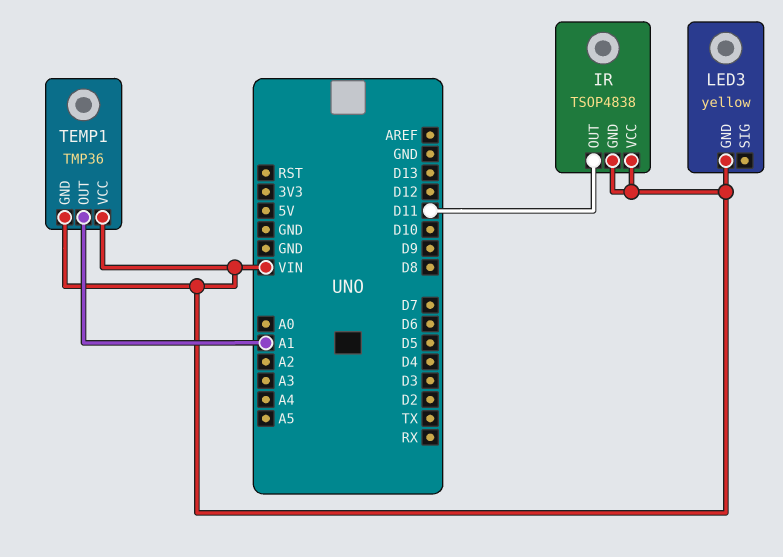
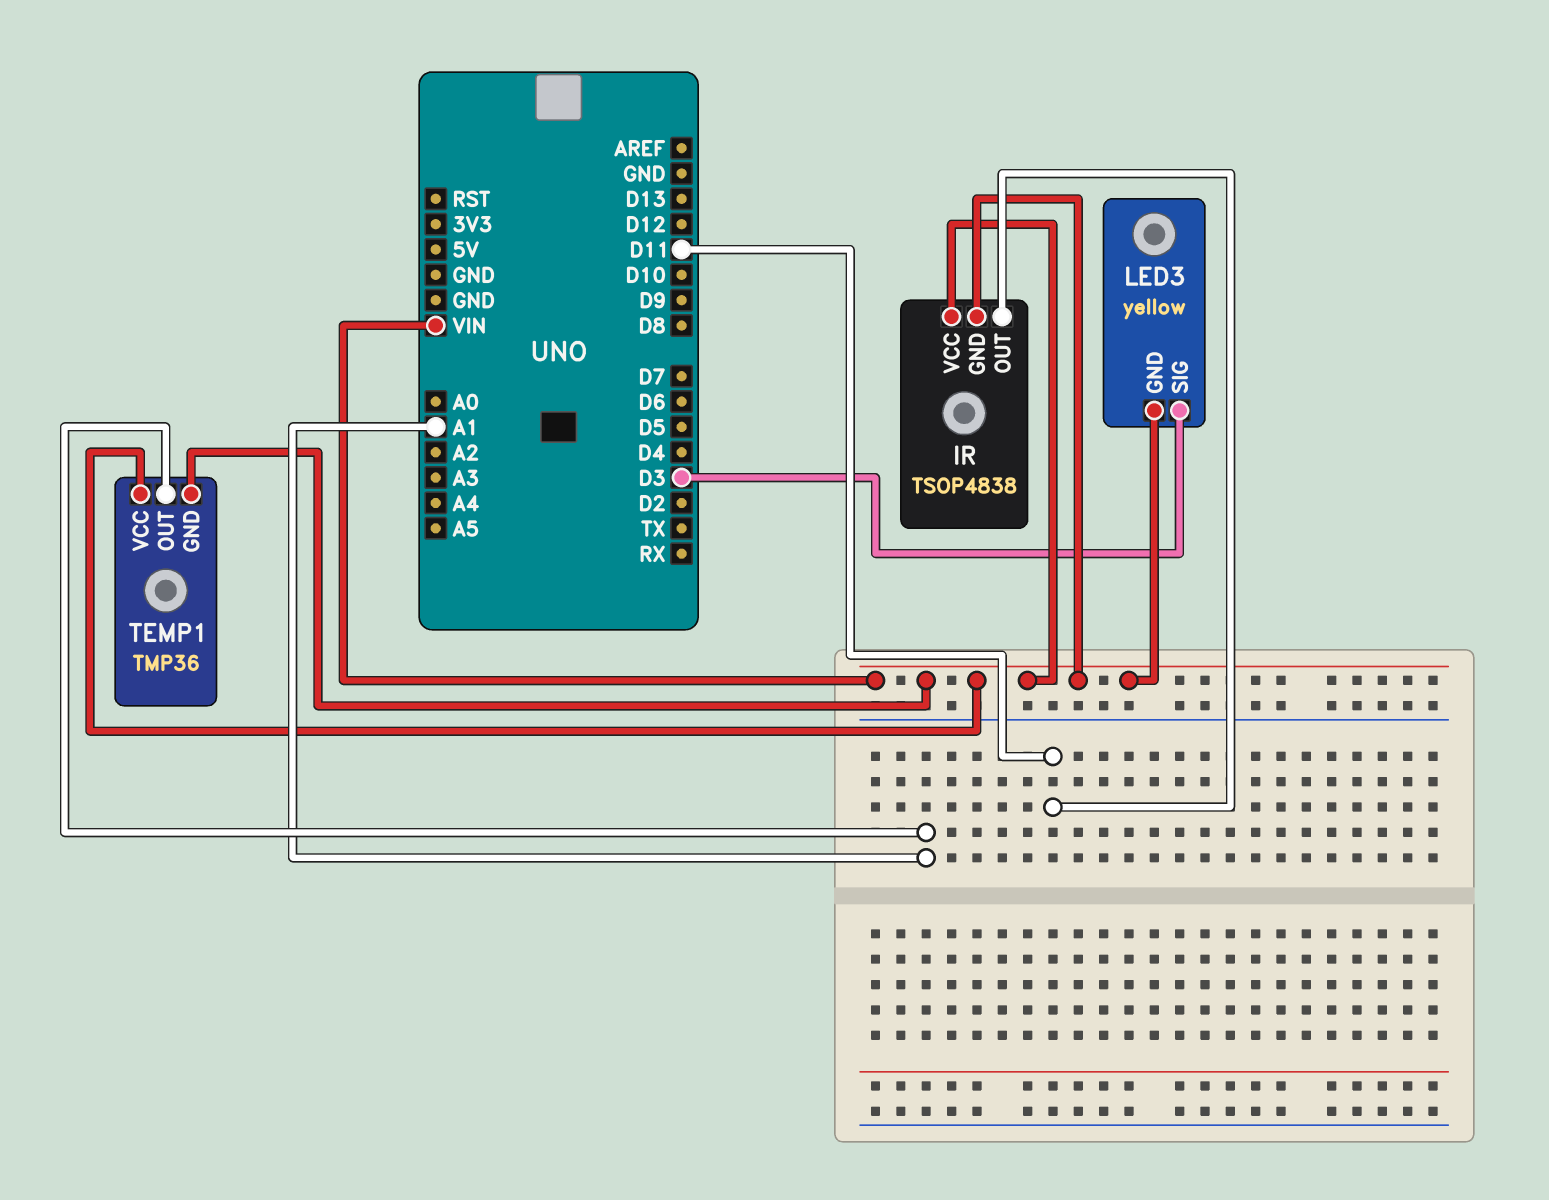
LED3 pin SIG: none -> D3

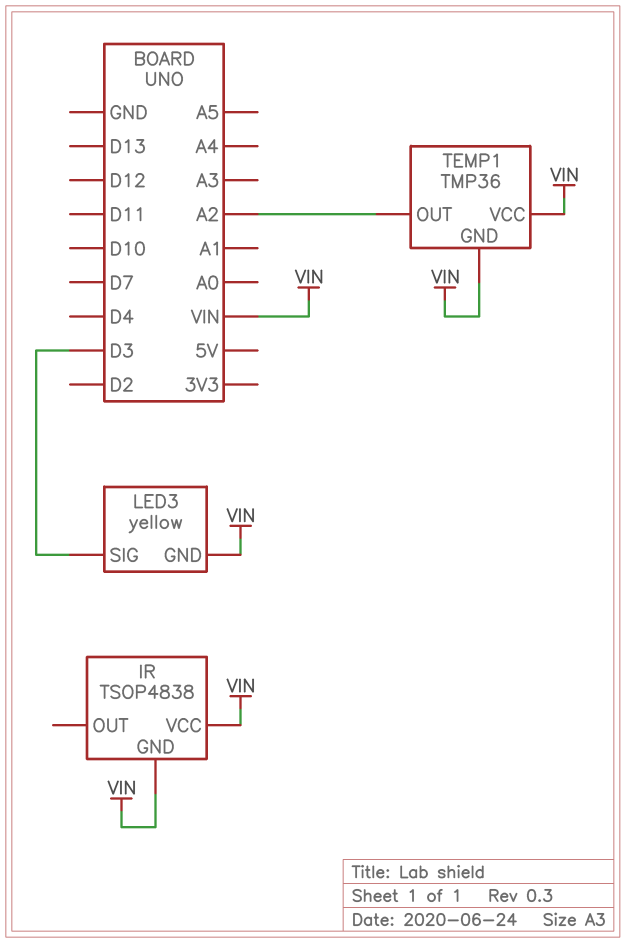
IR pin OUT: D11 -> none
TEMP1 pin OUT: A1 -> A2

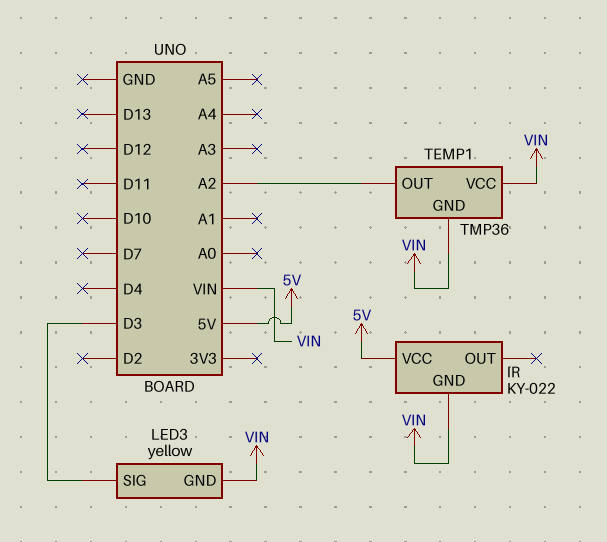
IR: TSOP4838 -> KY-022
IR pin VCC: VIN -> 5V

